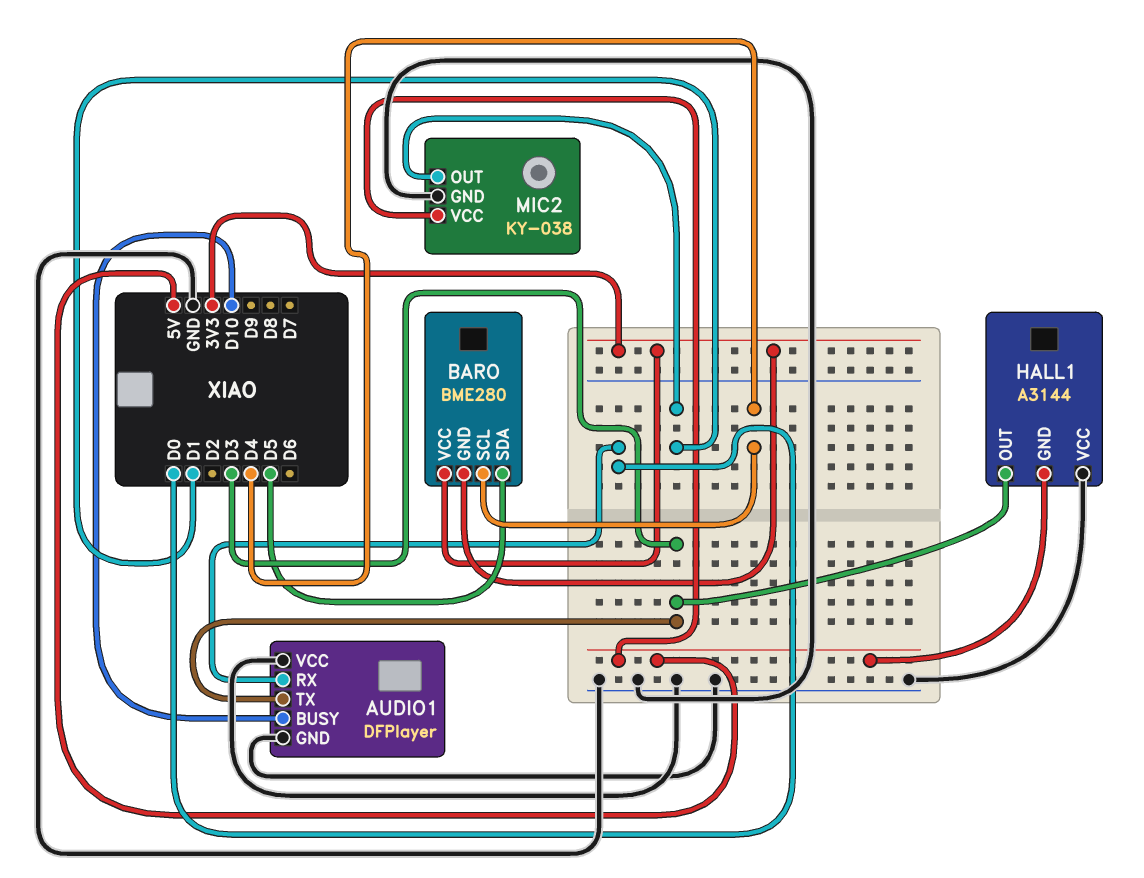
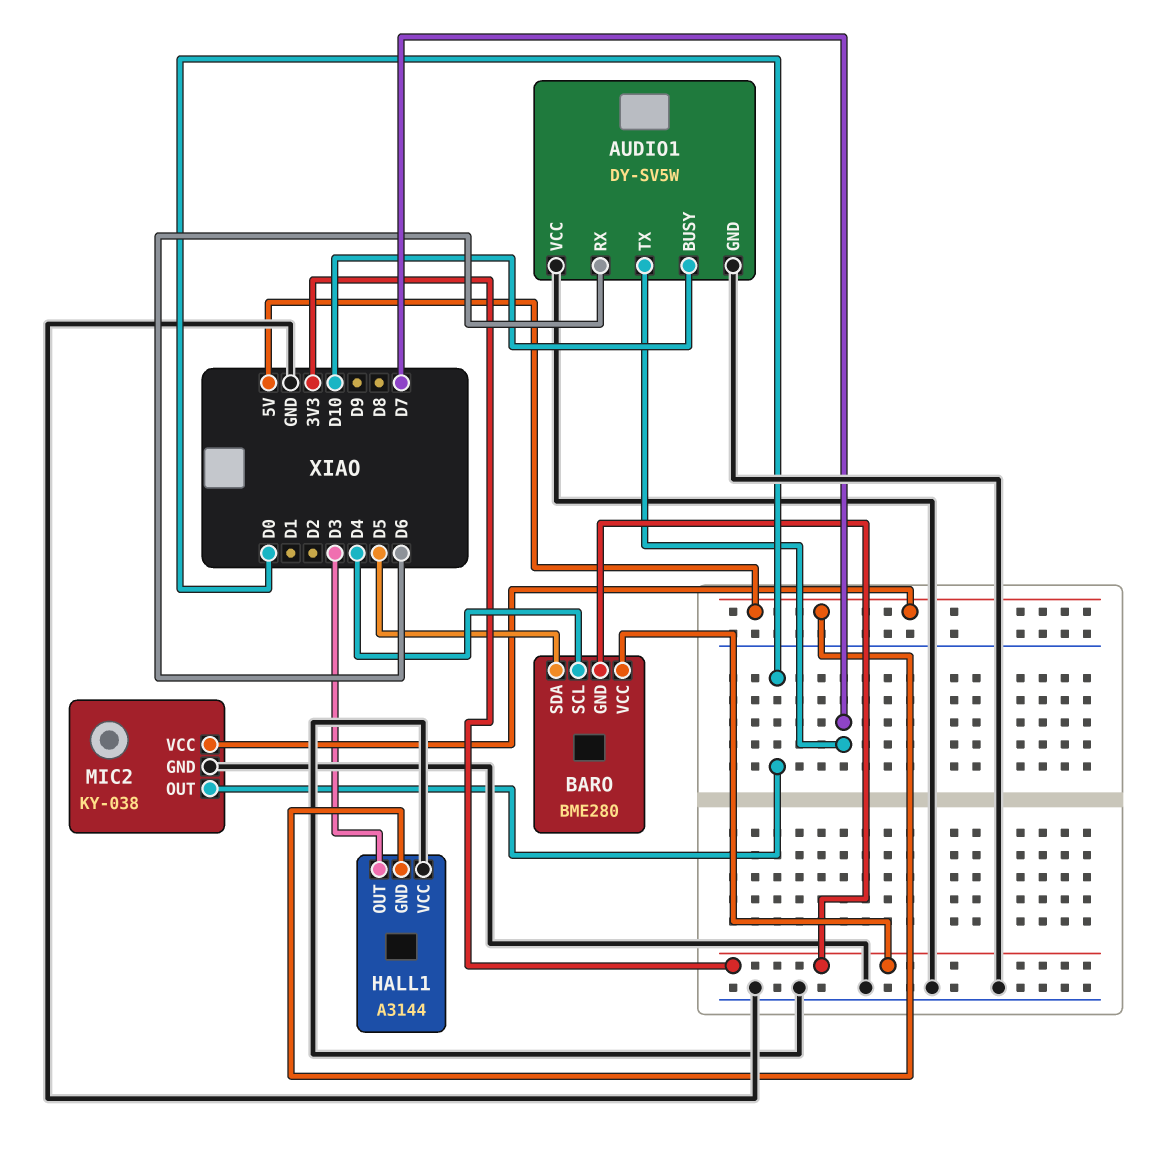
AUDIO1: DFPlayer -> DY-SV5W
AUDIO1 pin RX: D0 -> D6
AUDIO1 pin TX: D3 -> D7
MIC2 pin OUT: D1 -> D0

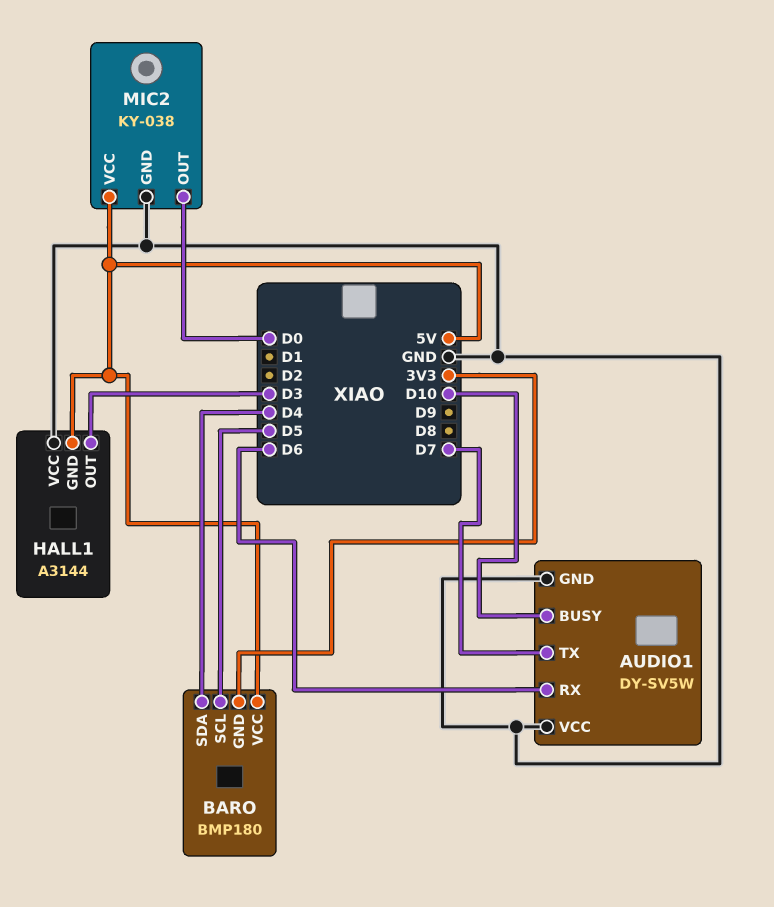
BARO: BME280 -> BMP180
BARO pin SCL: D4 -> D5
BARO pin SDA: D5 -> D4
BARO pin VCC: 3V3 -> 5V

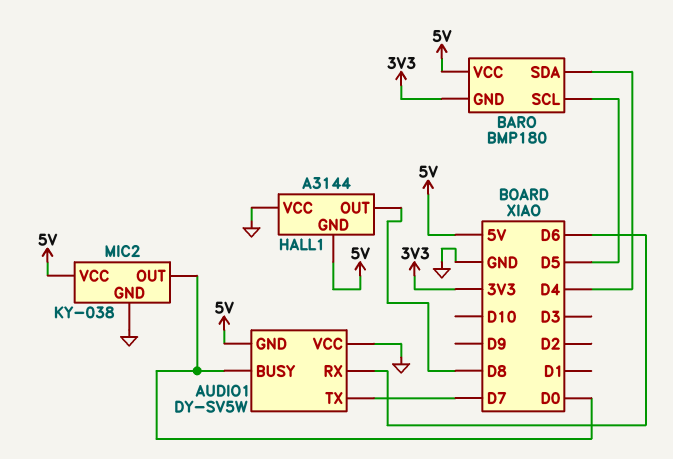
AUDIO1 pin BUSY: D10 -> D0
AUDIO1 pin GND: GND -> 5V
HALL1 pin OUT: D3 -> D8

